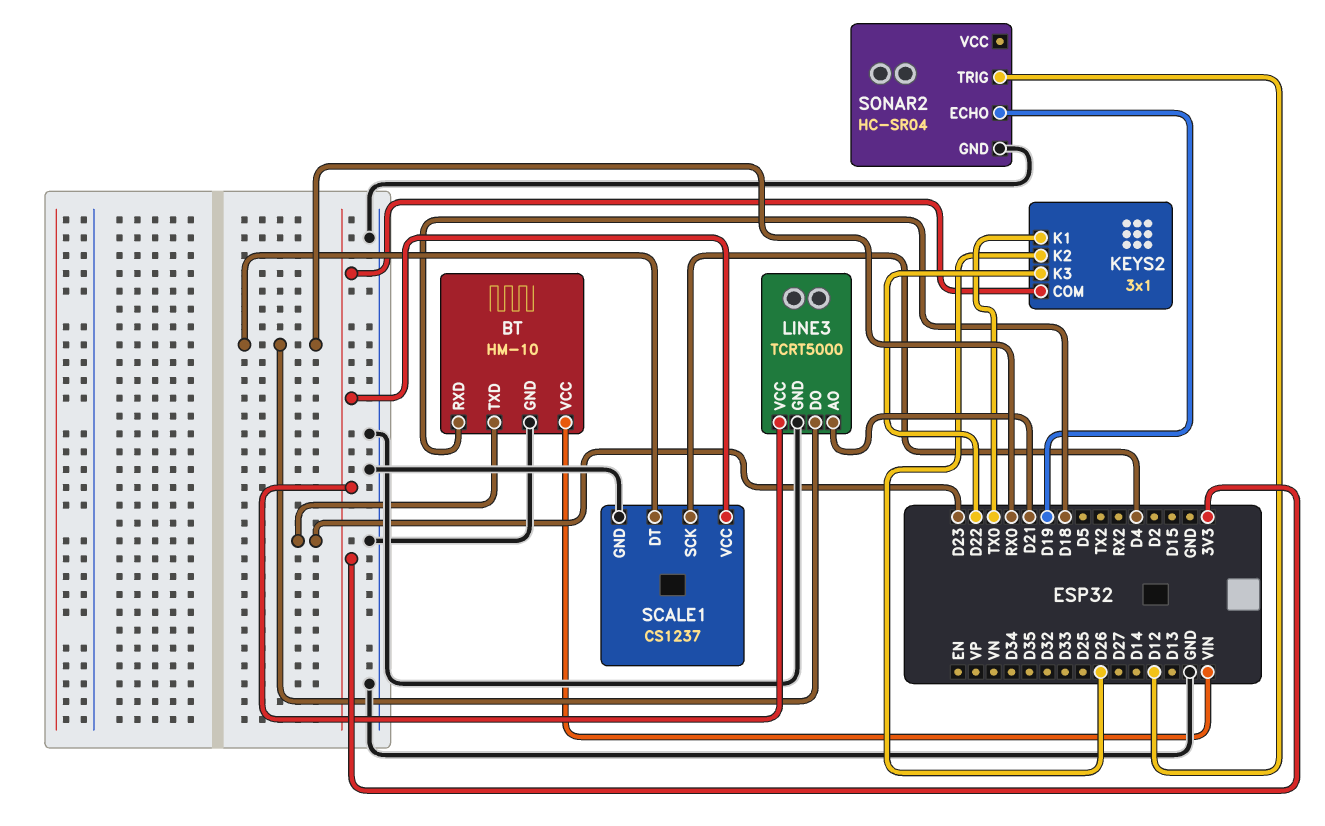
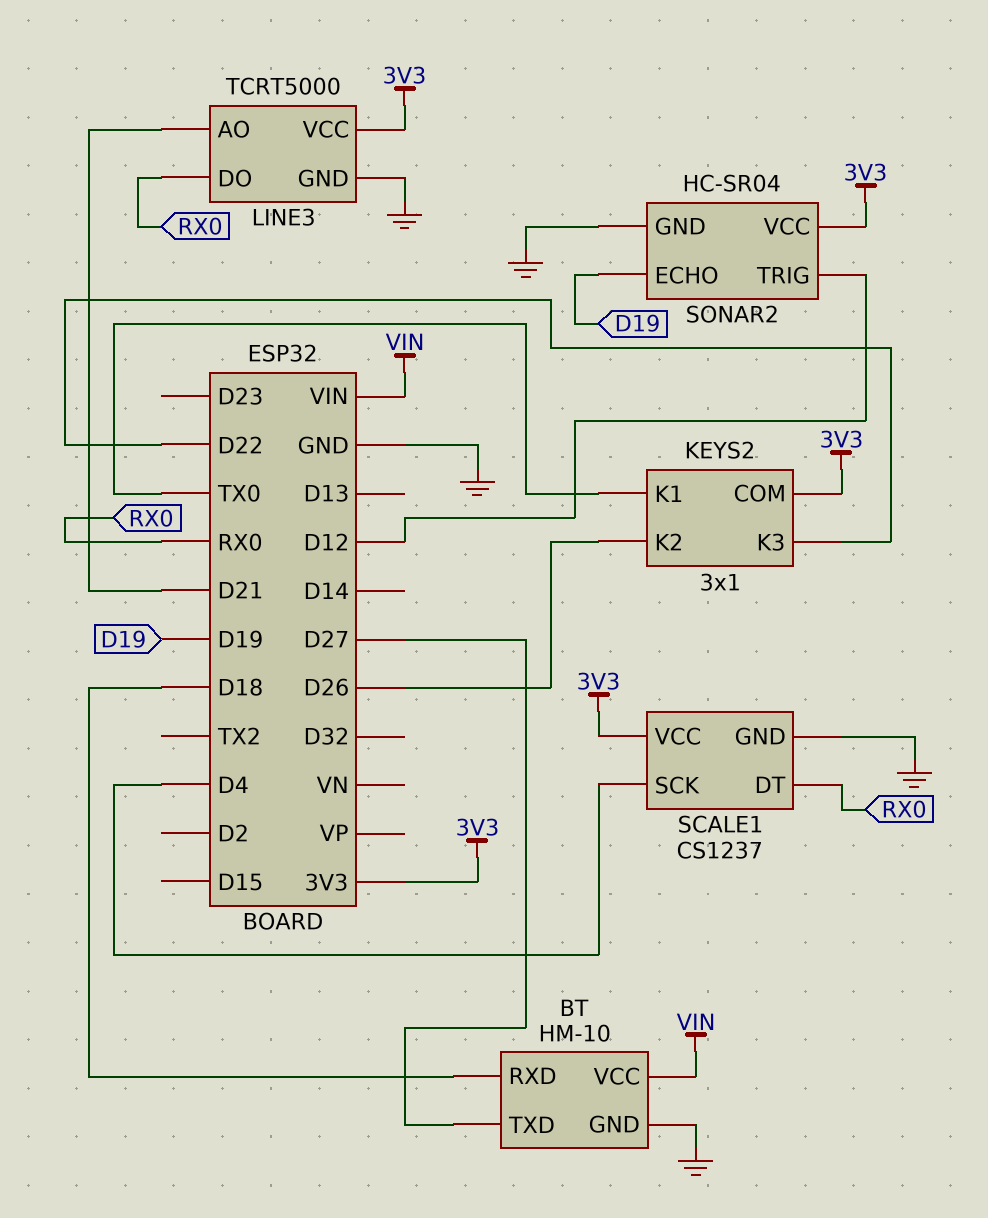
BT pin TXD: D23 -> D27
SONAR2 pin VCC: none -> 3V3

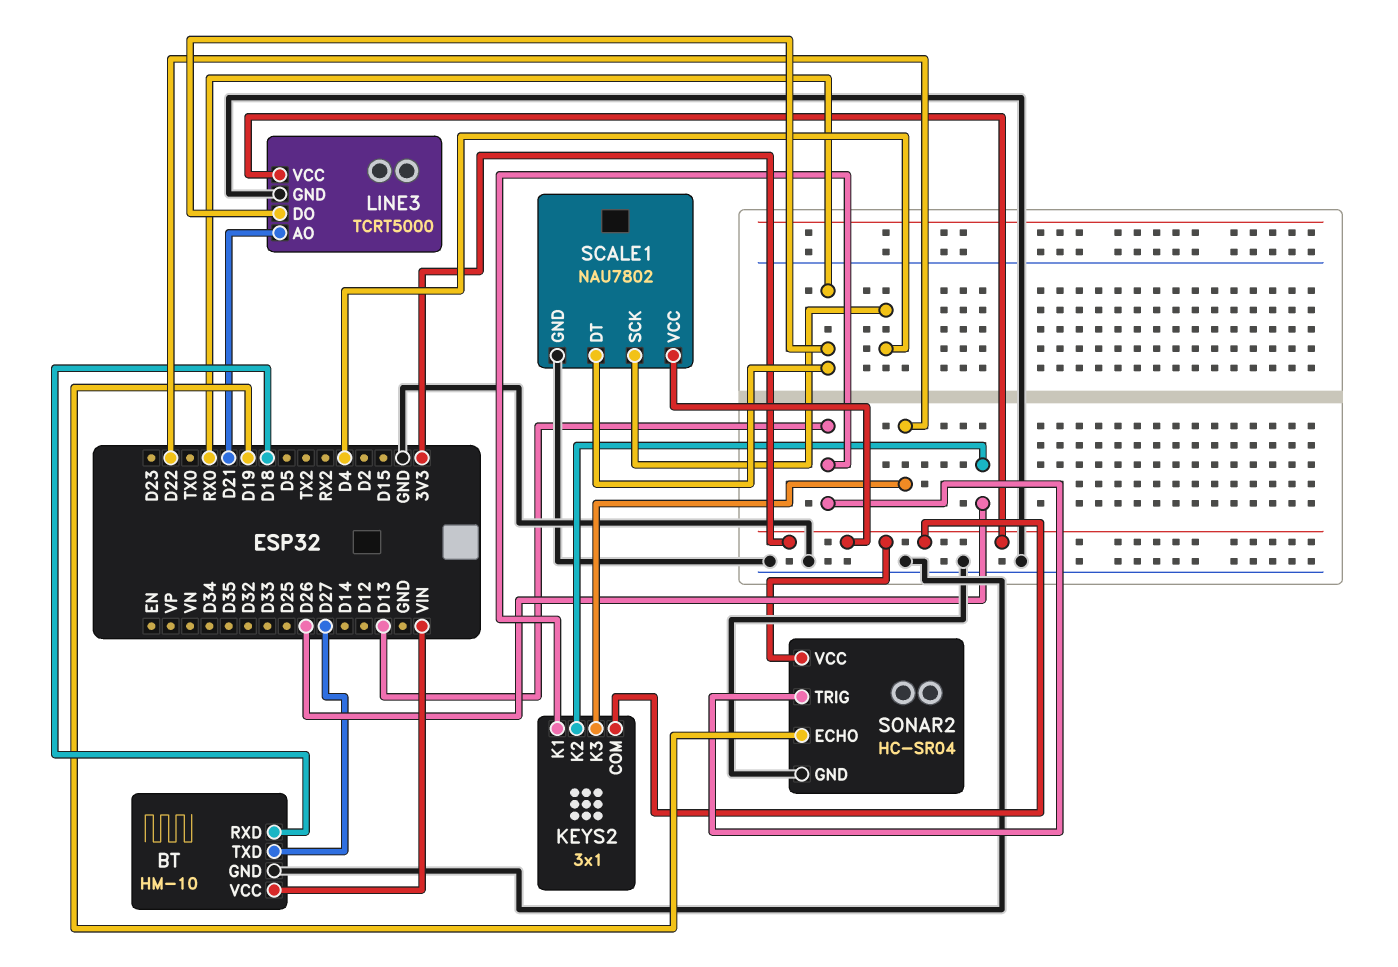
KEYS2 pin K1: TX0 -> D13
SCALE1: CS1237 -> NAU7802
SONAR2 pin TRIG: D12 -> D13

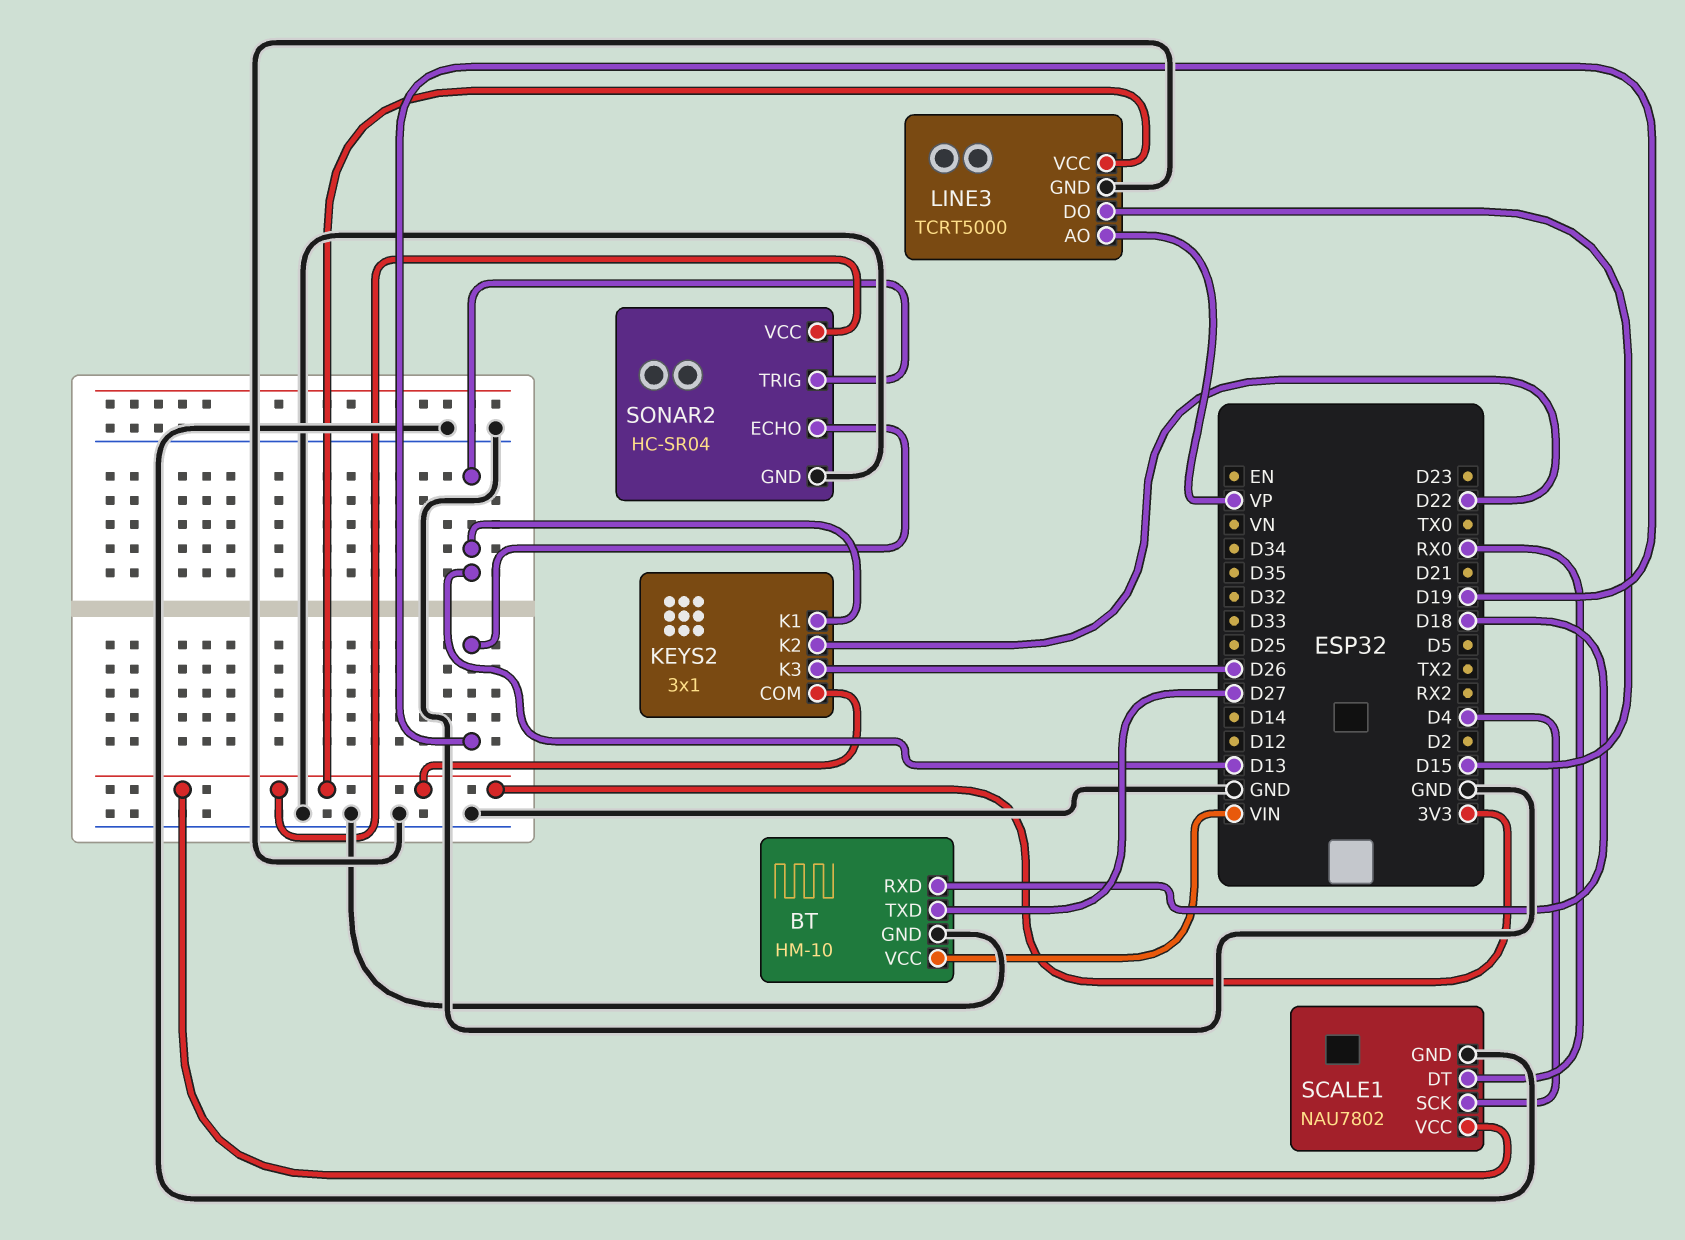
KEYS2 pin K2: D26 -> D22
KEYS2 pin K3: D22 -> D26
LINE3 pin AO: D21 -> VP
LINE3 pin DO: RX0 -> D15

